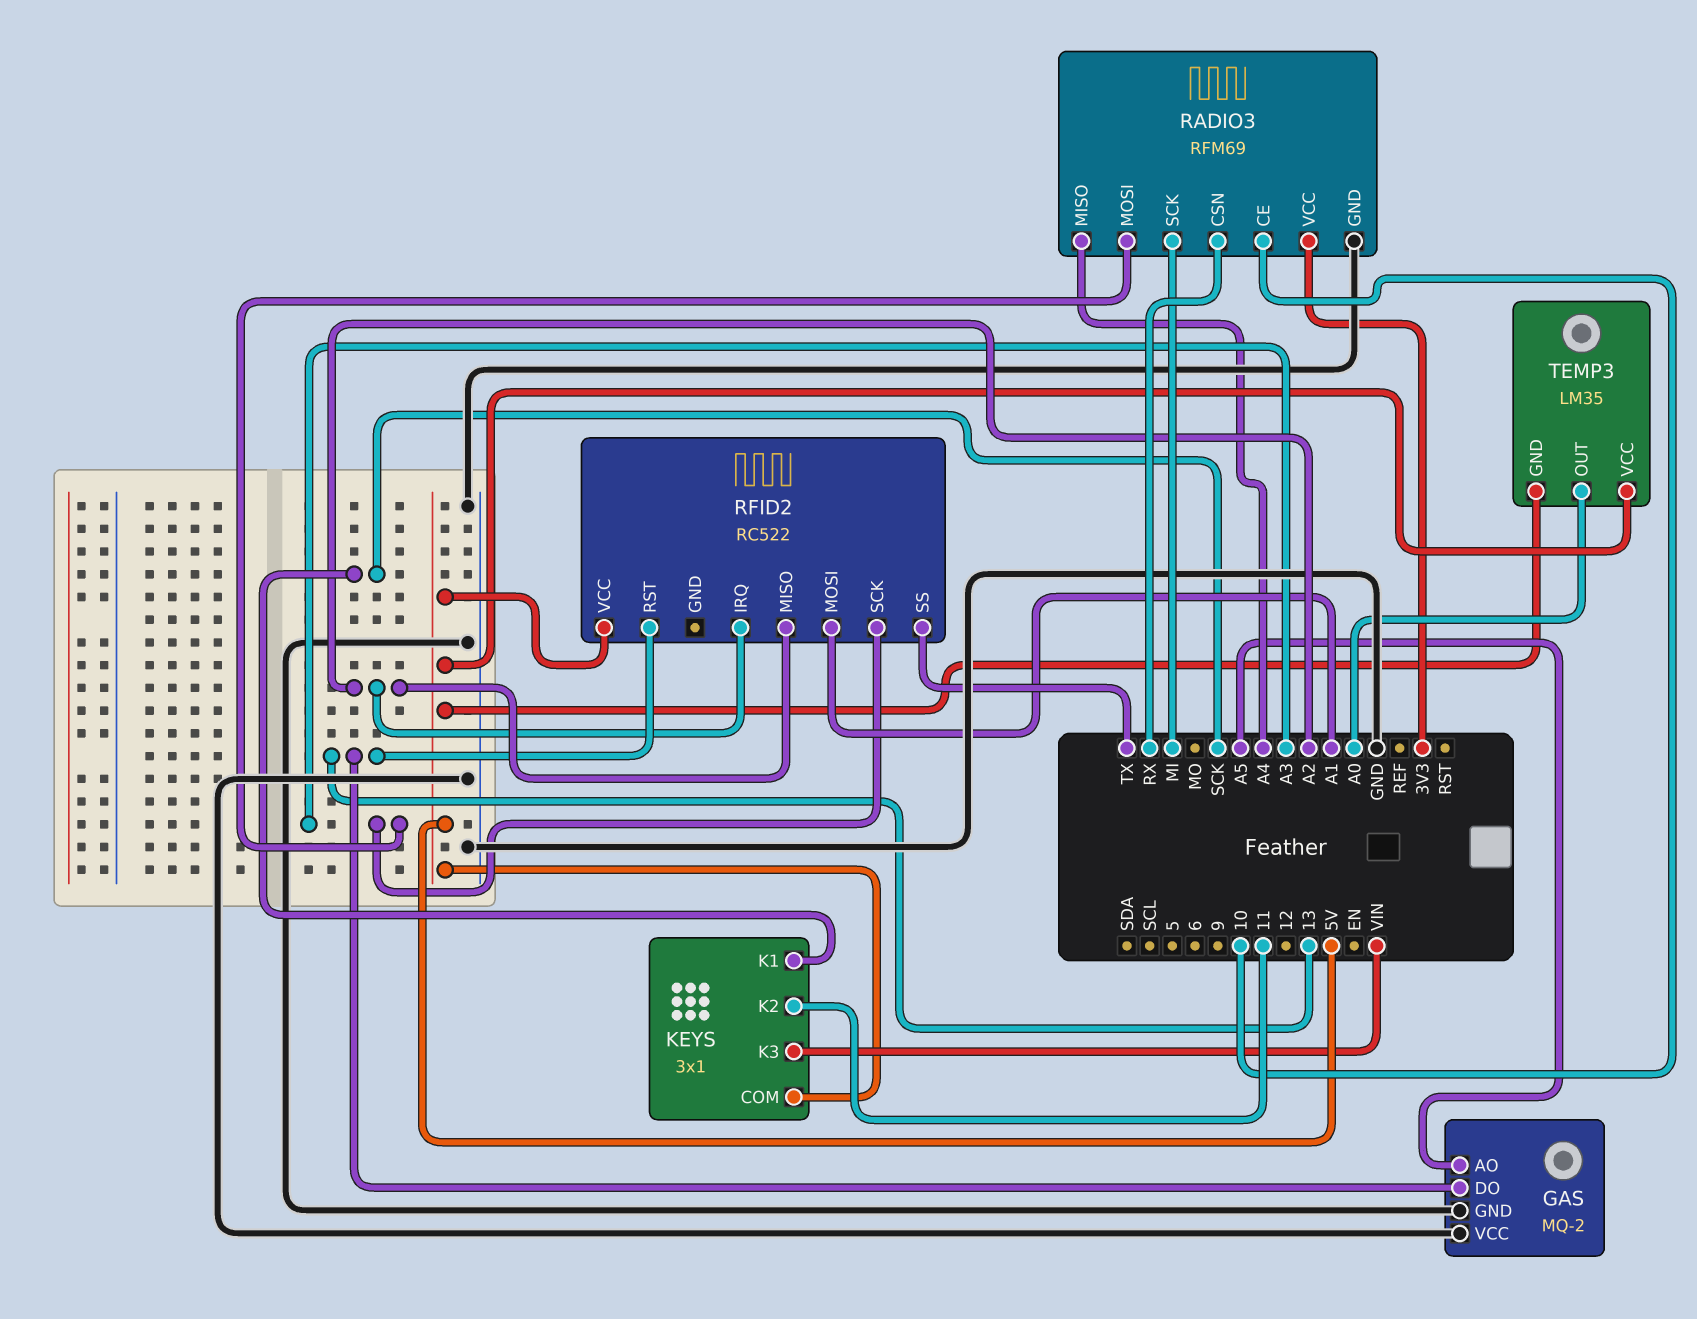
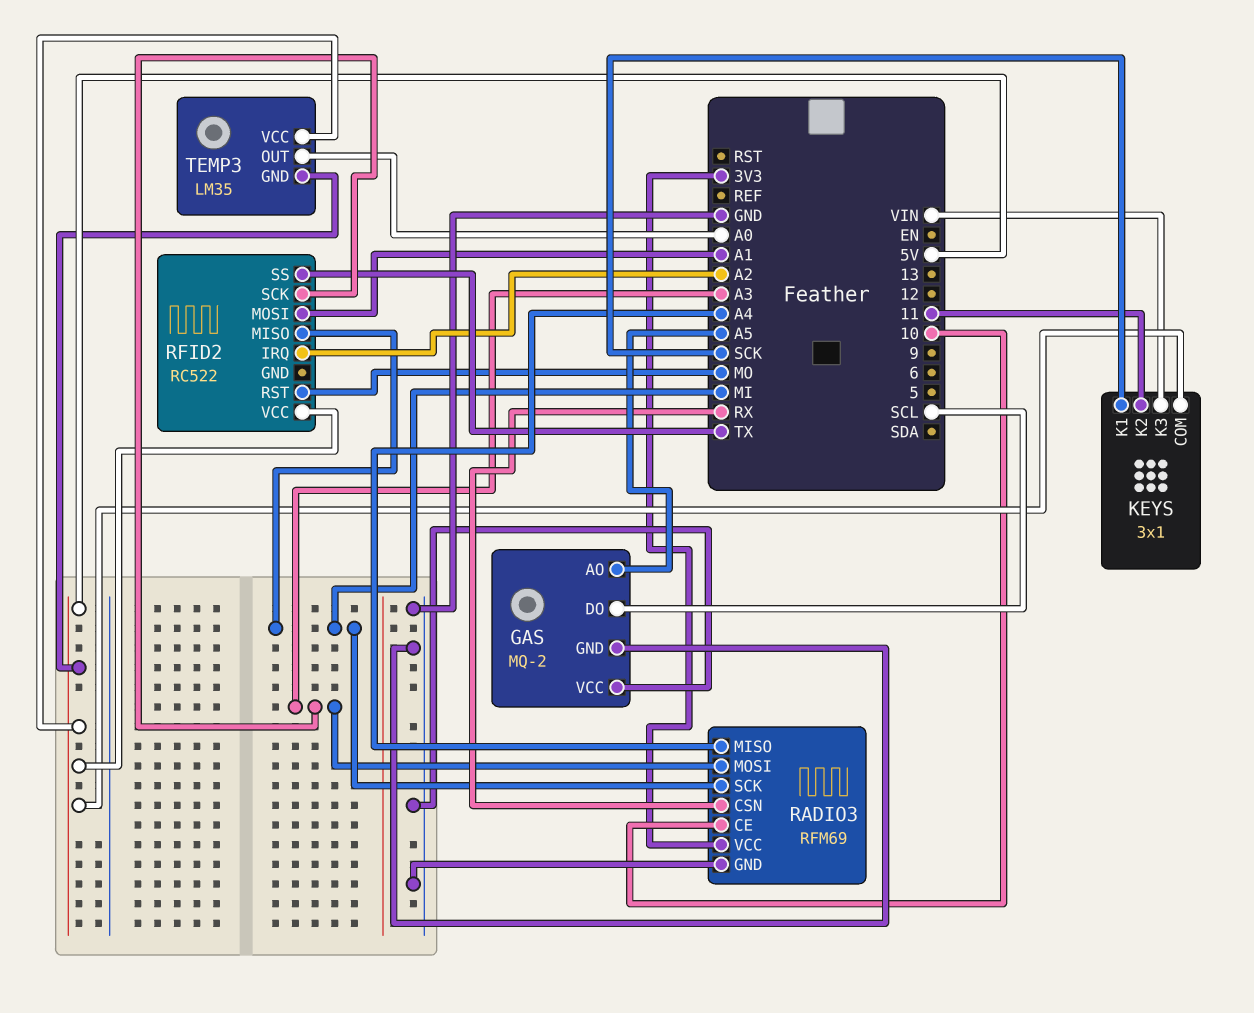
GAS pin DO: 13 -> SCL
RFID2 pin MISO: A2 -> MI
RFID2 pin RST: 13 -> MO

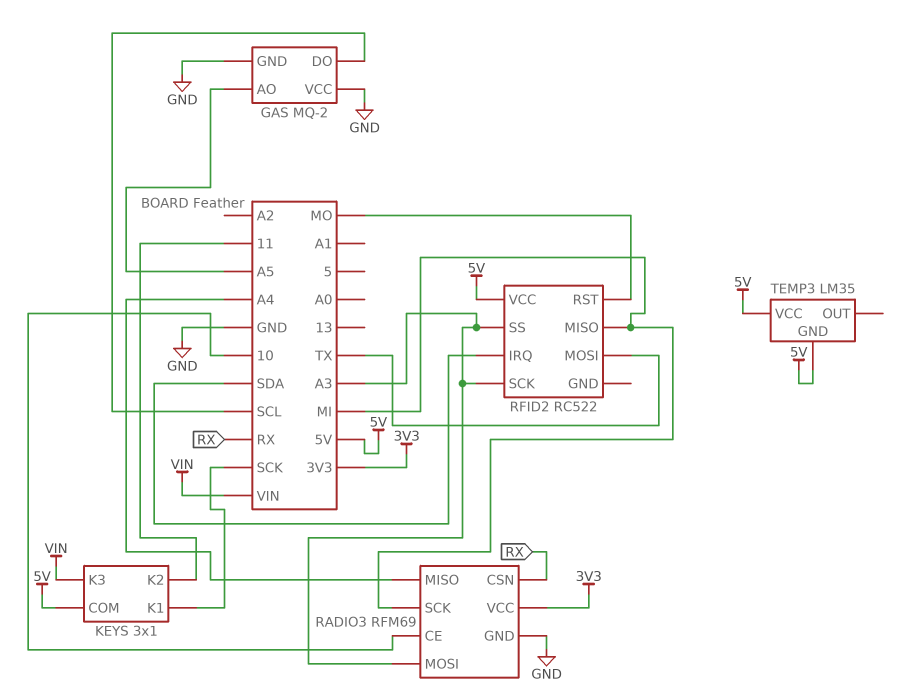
RFID2 pin IRQ: A2 -> SDA
RFID2 pin MOSI: A1 -> TX
RFID2 pin SS: TX -> A3
TEMP3 pin OUT: A0 -> none

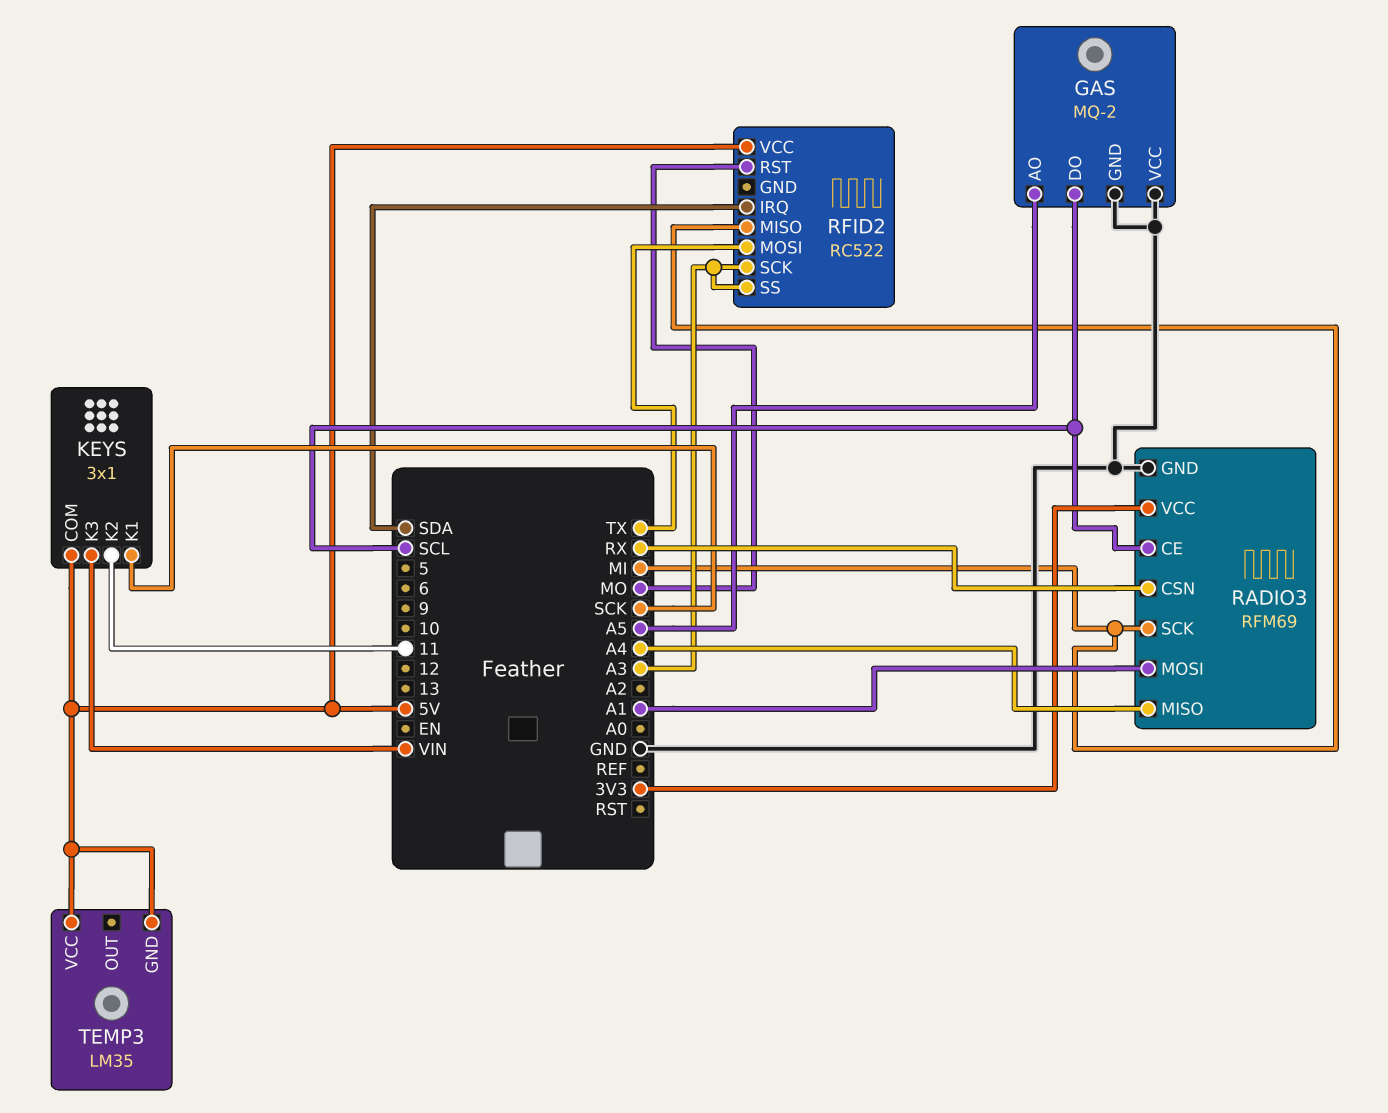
RADIO3 pin CE: 10 -> SCL
RADIO3 pin MOSI: A3 -> A1

